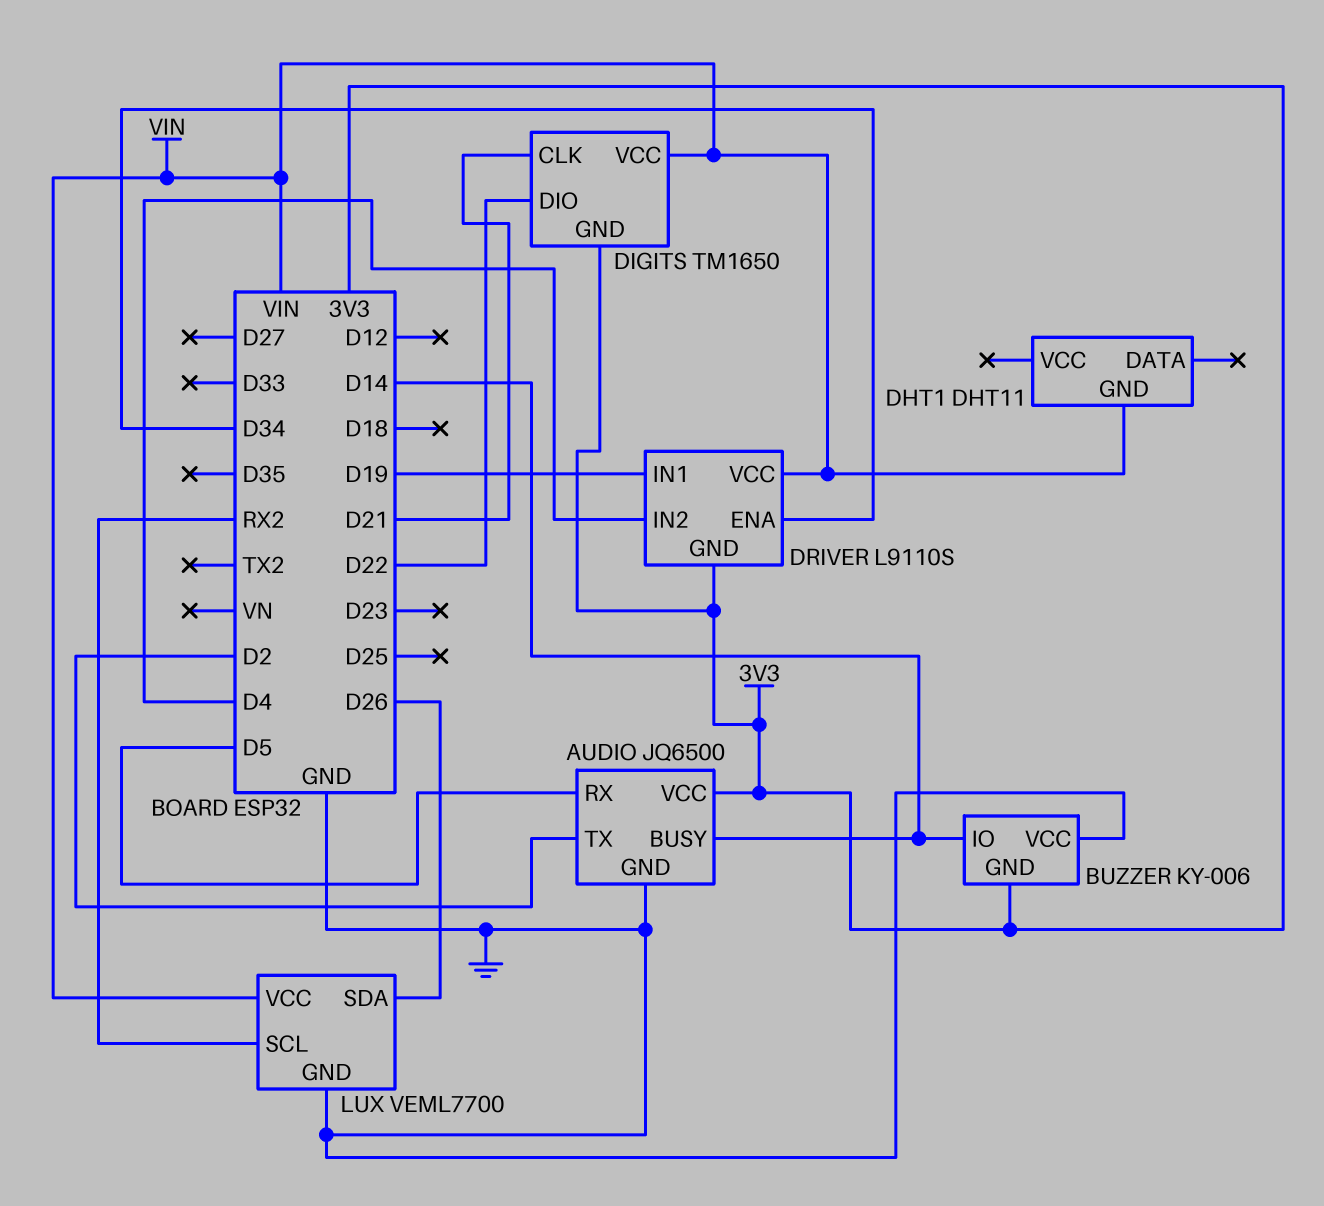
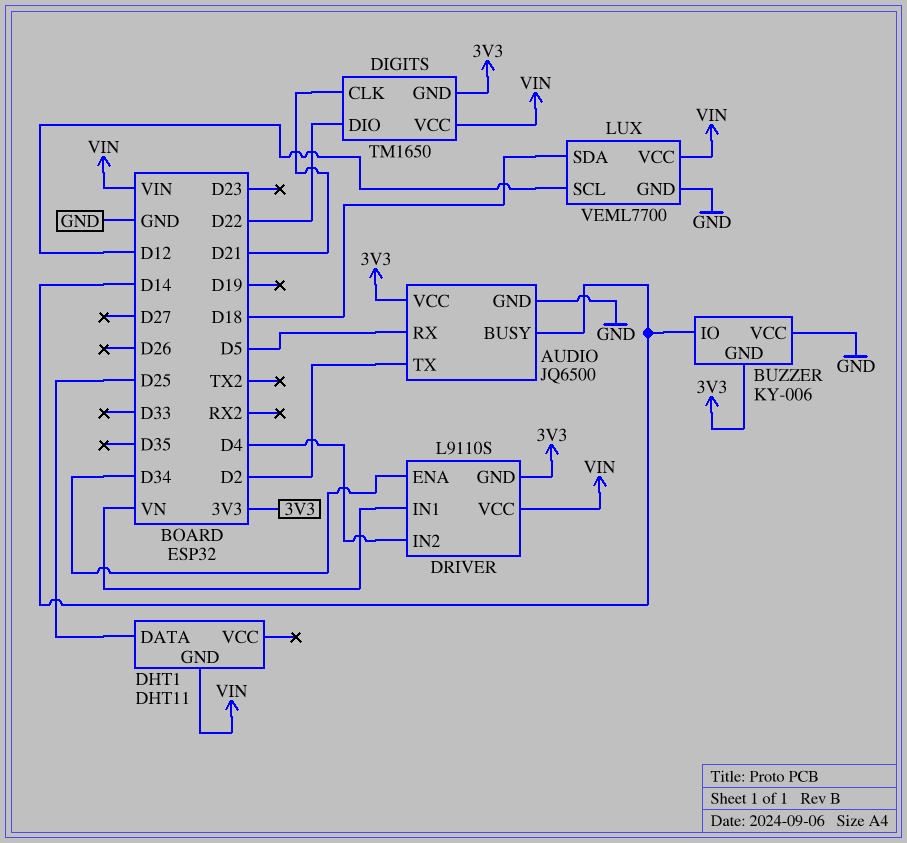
DHT1 pin DATA: none -> D25
DRIVER pin IN1: D19 -> VN
LUX pin SCL: RX2 -> D12
LUX pin SDA: D26 -> D18

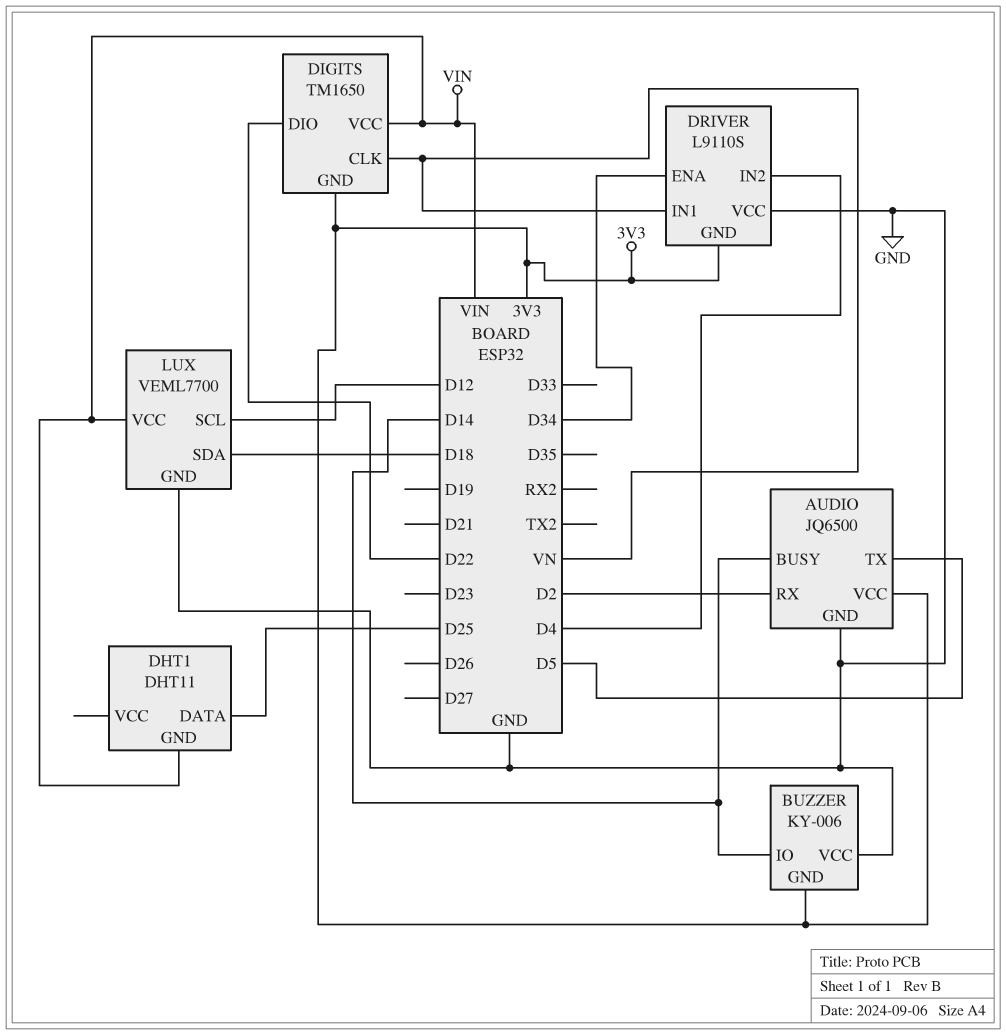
AUDIO pin RX: D5 -> D2
AUDIO pin TX: D2 -> D5
DIGITS pin CLK: D21 -> VN
DRIVER pin VCC: VIN -> GND

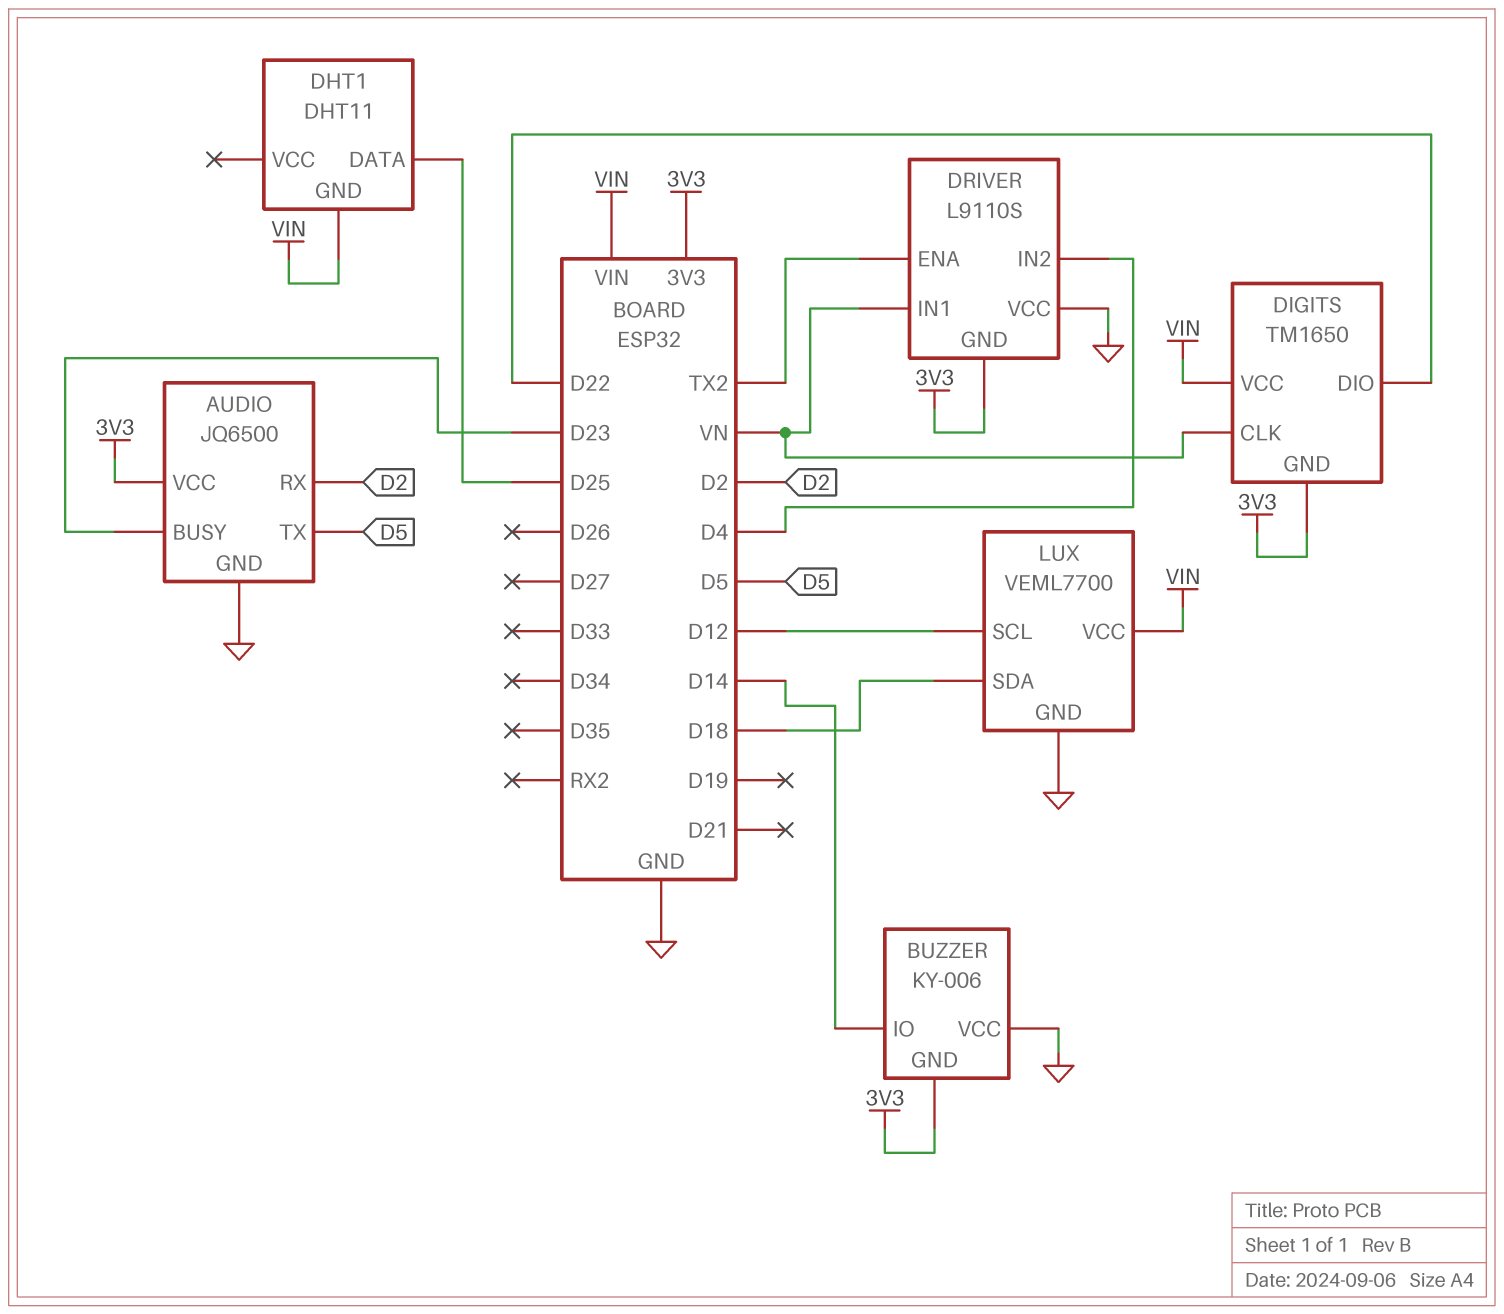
AUDIO pin BUSY: D14 -> D23
DRIVER pin ENA: D34 -> TX2

